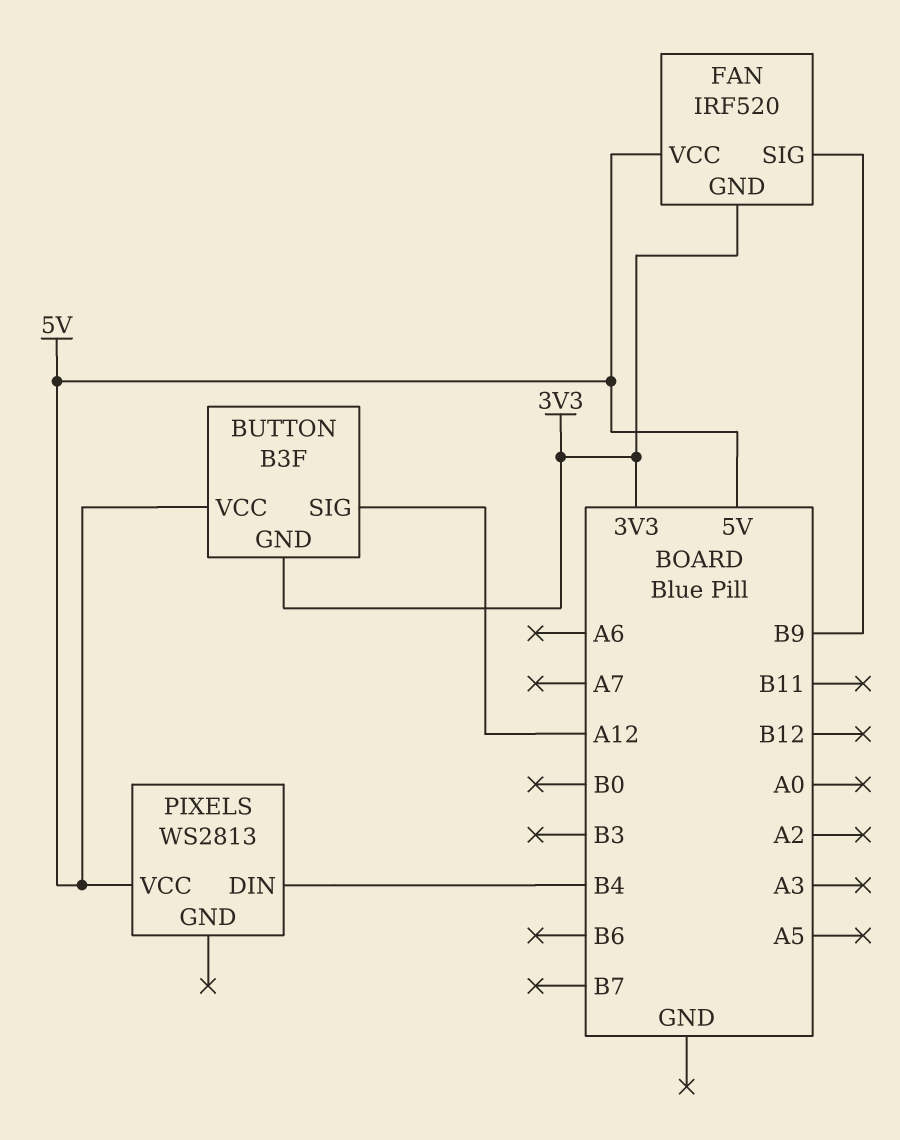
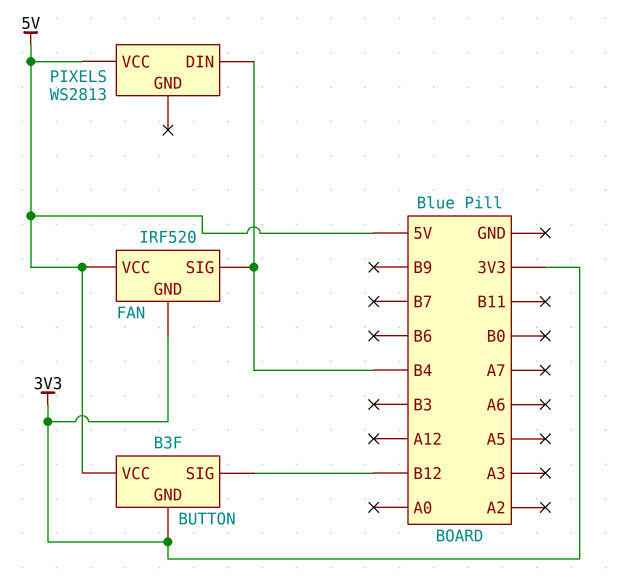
BUTTON pin SIG: A12 -> B12
FAN pin SIG: B9 -> B4

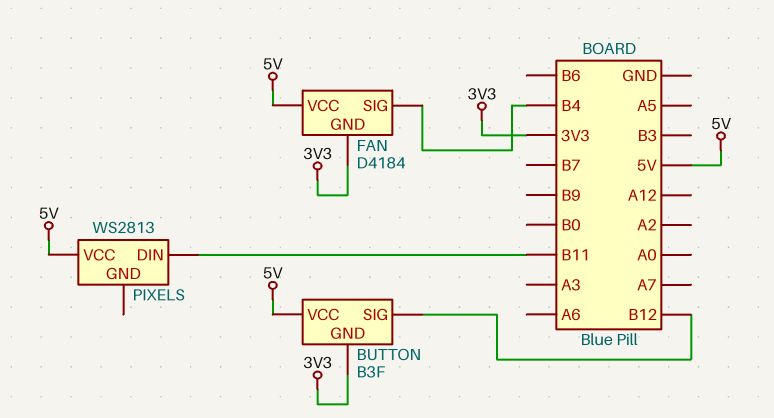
FAN: IRF520 -> D4184
PIXELS pin DIN: B4 -> B11

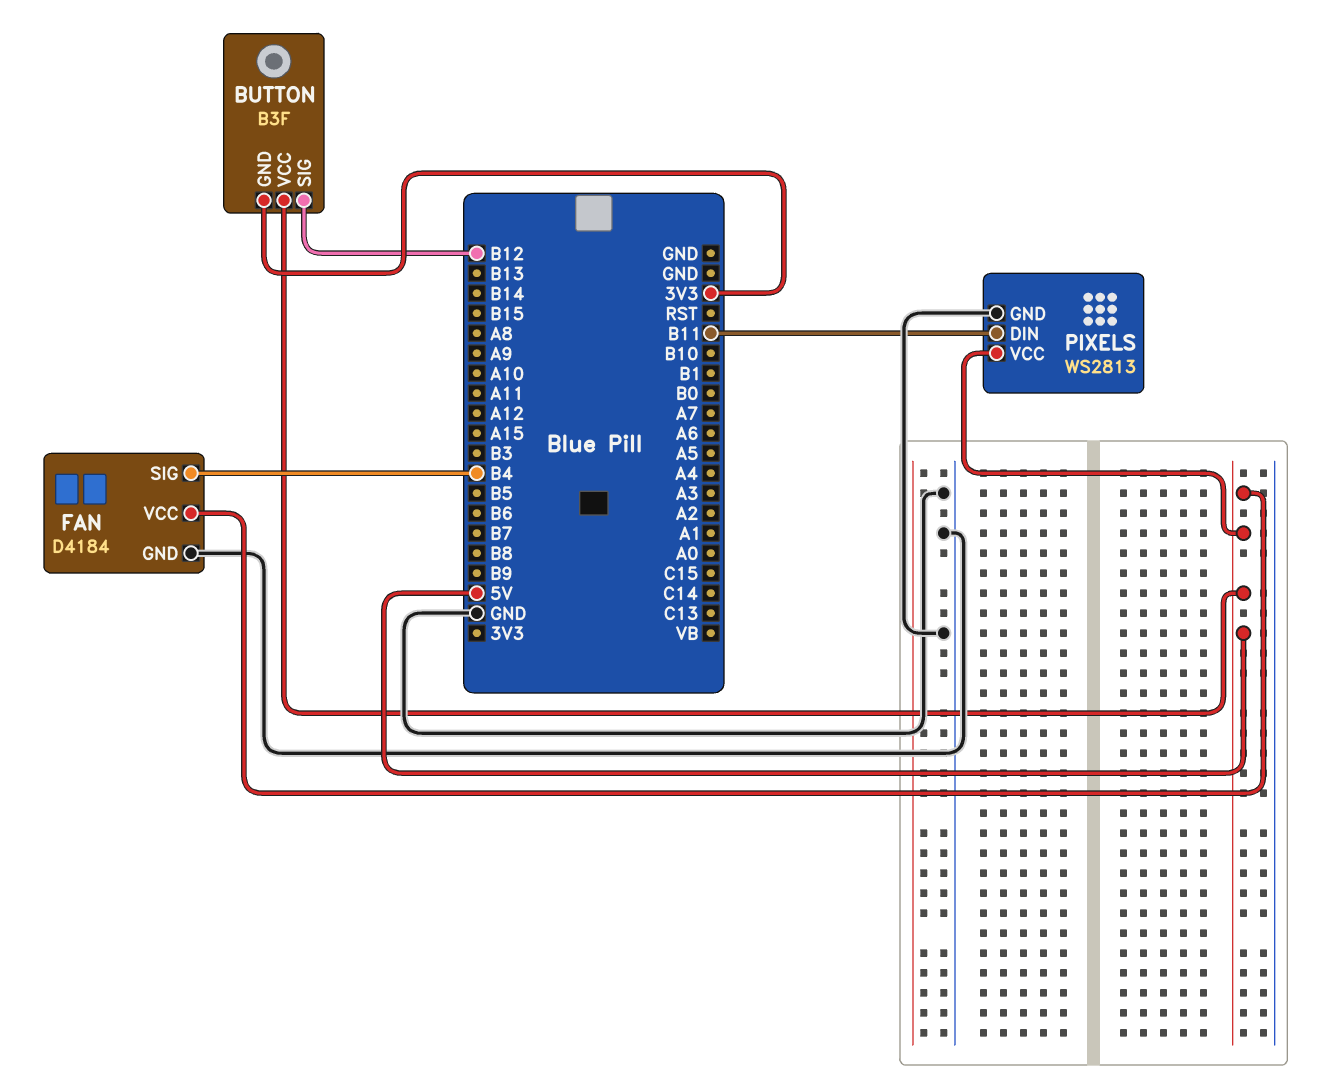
FAN pin GND: 3V3 -> GND
PIXELS pin GND: none -> GND

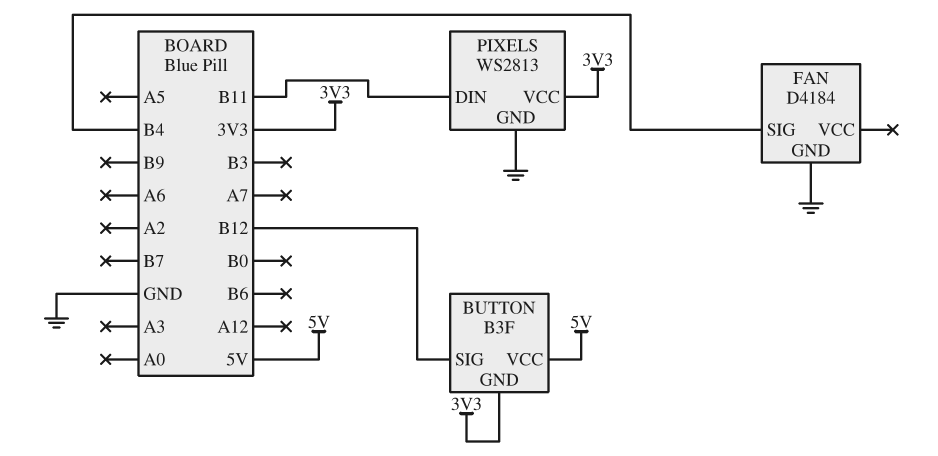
FAN pin VCC: 5V -> none
PIXELS pin VCC: 5V -> 3V3

